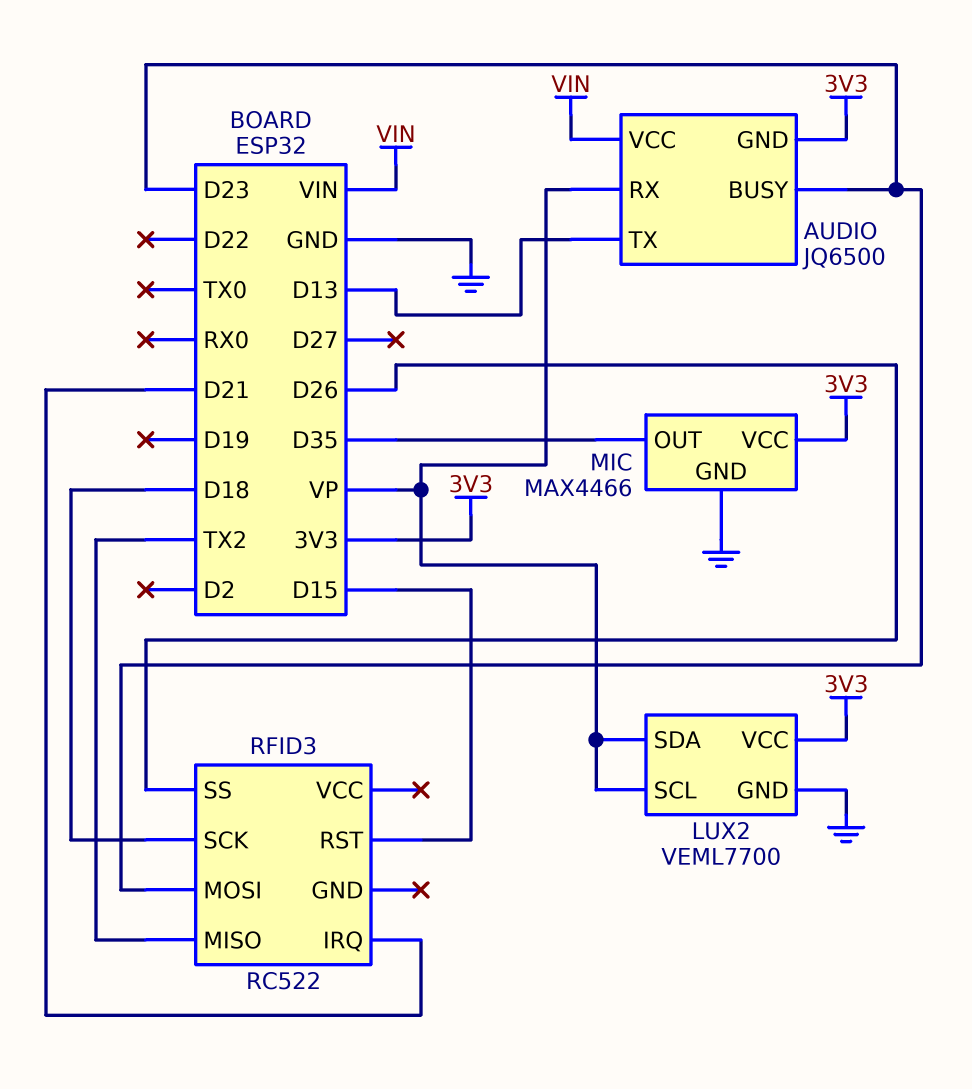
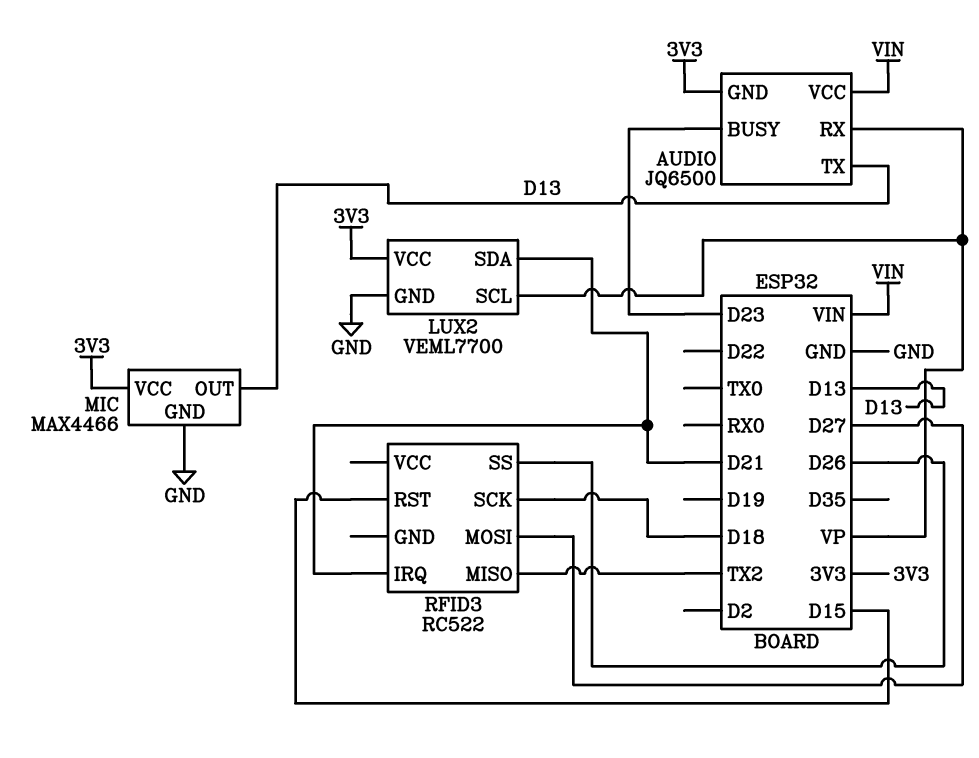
LUX2 pin SDA: VP -> D21
MIC pin OUT: D35 -> D13
RFID3 pin MOSI: D23 -> D27

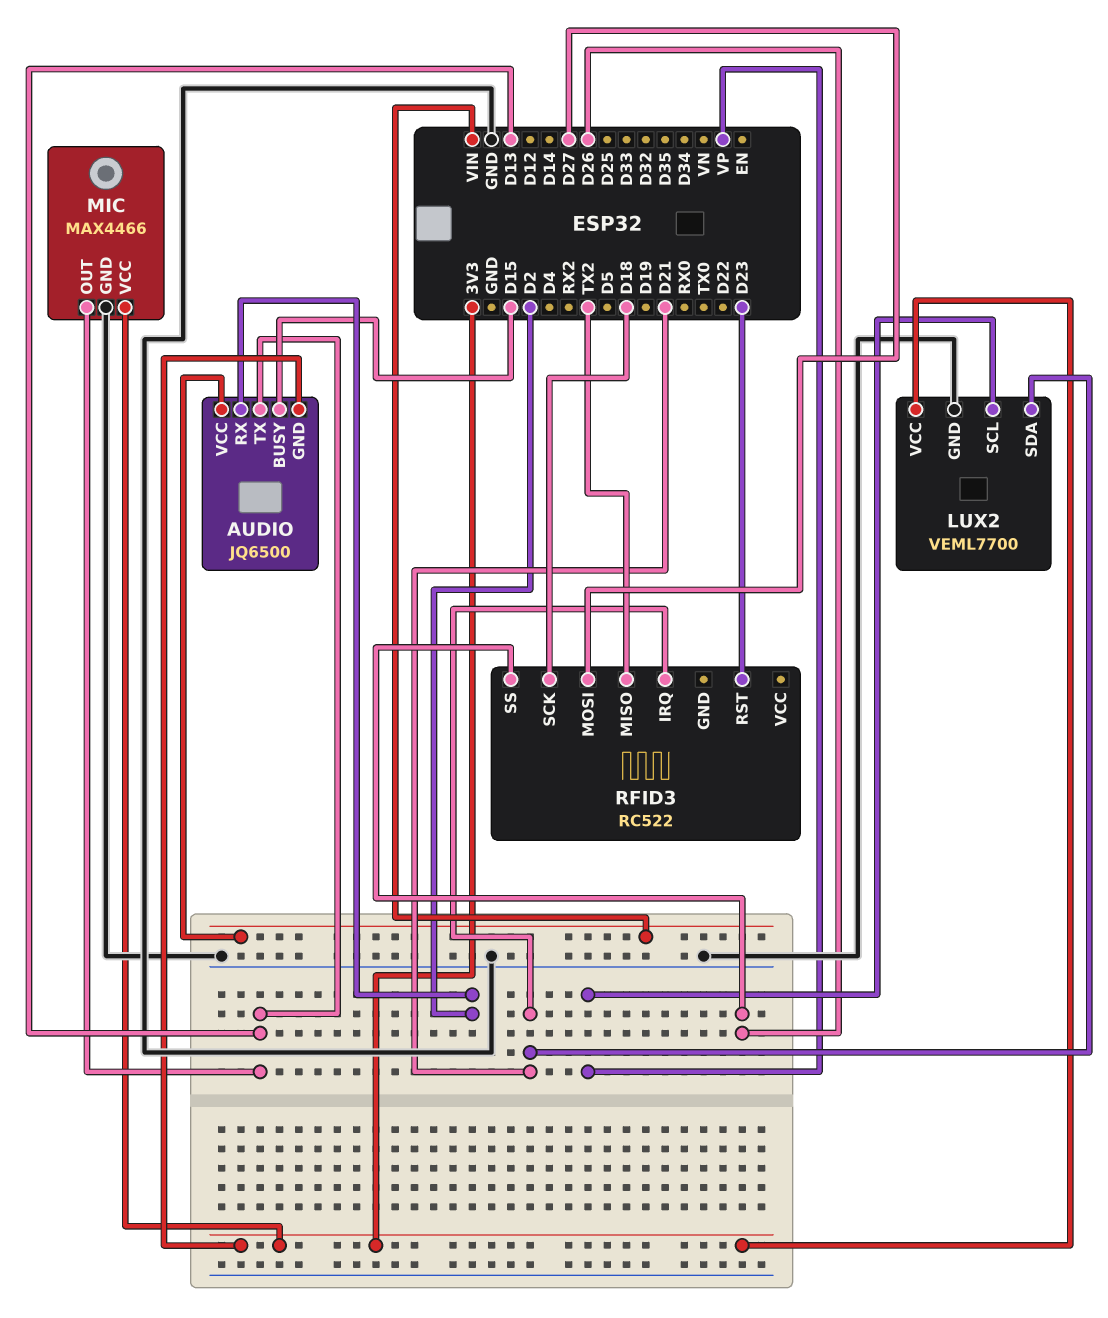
AUDIO pin BUSY: D23 -> D15
AUDIO pin RX: VP -> D2
RFID3 pin RST: D15 -> D23

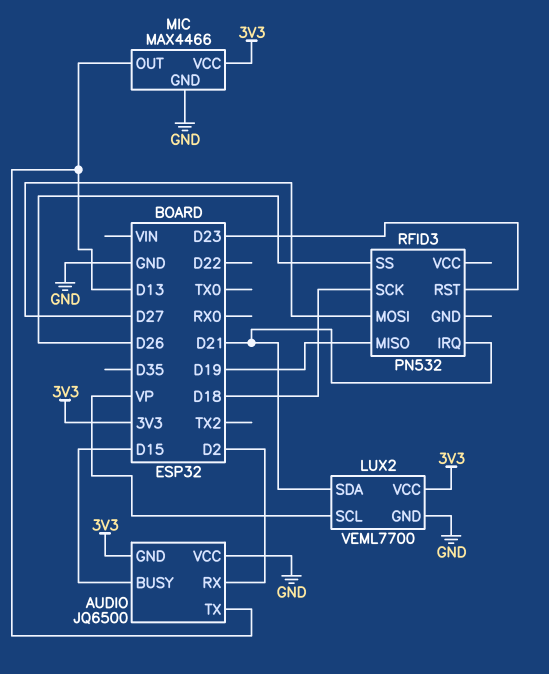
AUDIO pin VCC: VIN -> GND
RFID3: RC522 -> PN532
RFID3 pin MISO: TX2 -> D19

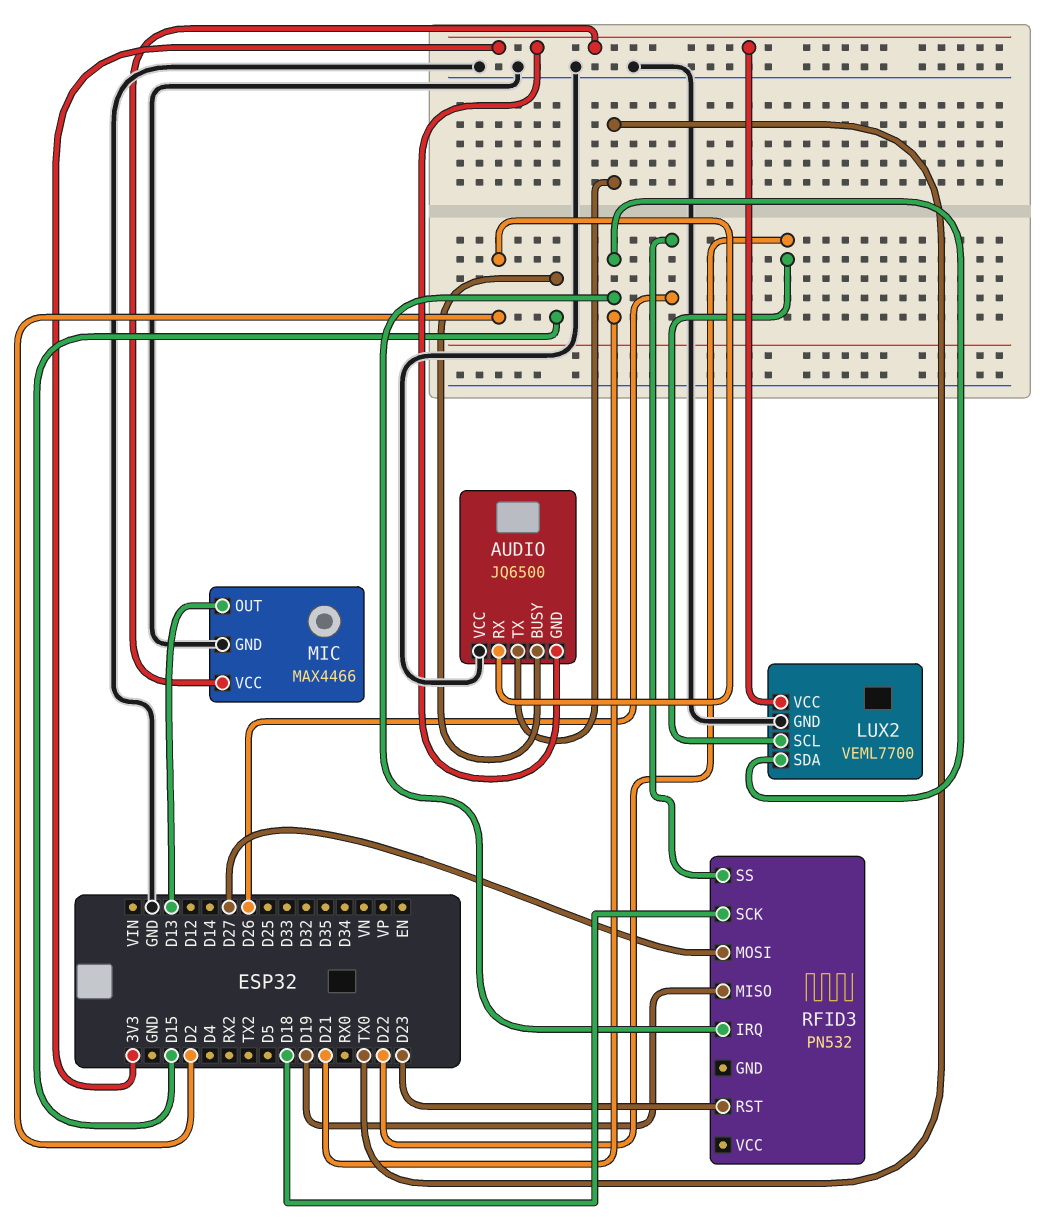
AUDIO pin TX: D13 -> TX0
LUX2 pin SCL: VP -> D22

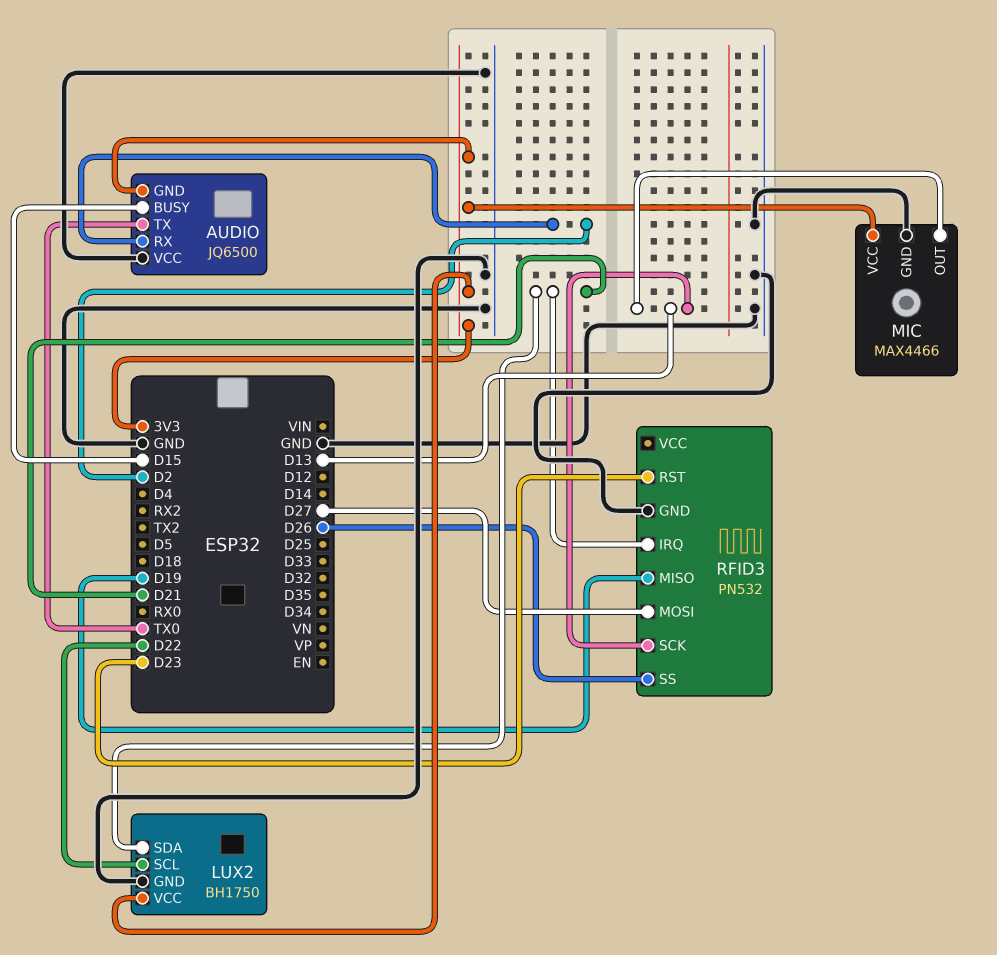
LUX2: VEML7700 -> BH1750
RFID3 pin GND: none -> GND
RFID3 pin SCK: D18 -> D13

